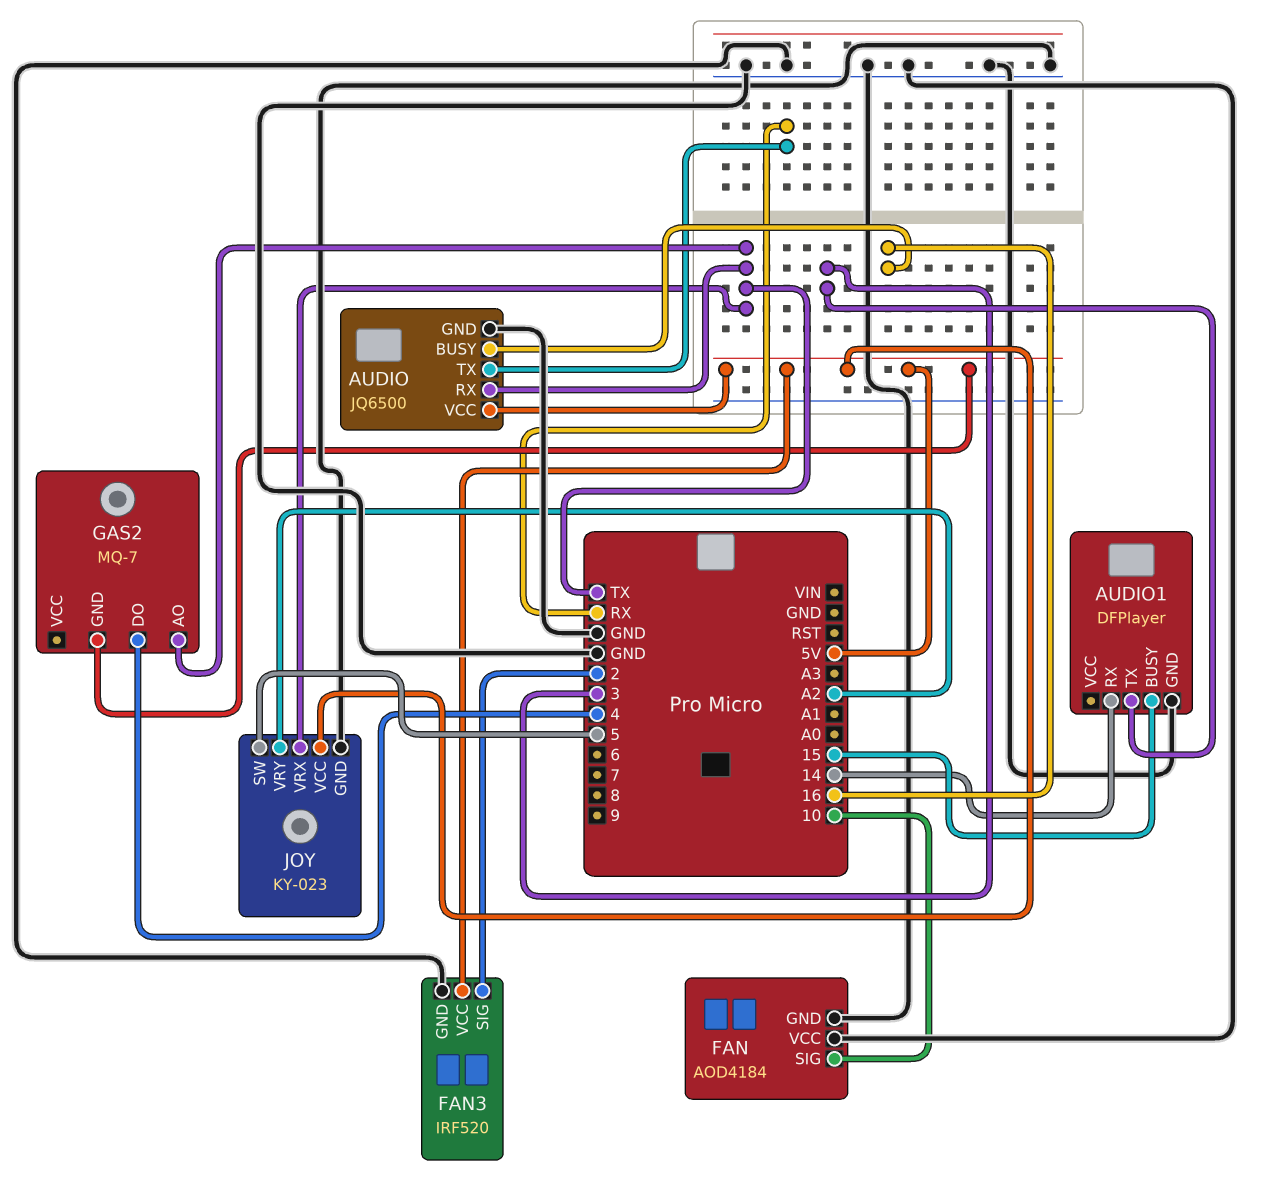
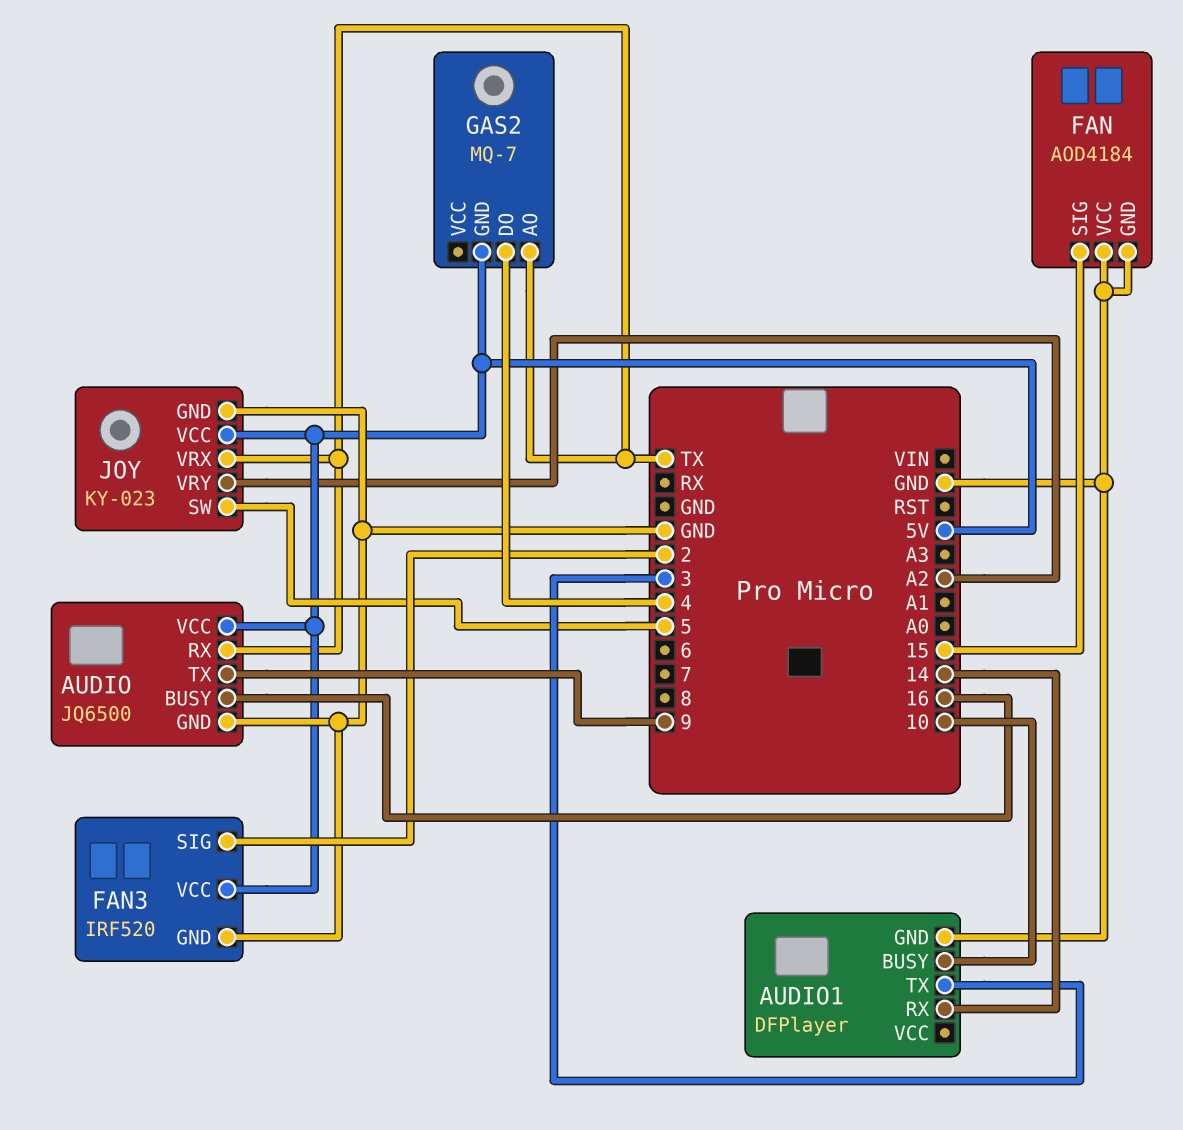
AUDIO pin TX: RX -> 9
AUDIO1 pin BUSY: 15 -> 10
FAN pin SIG: 10 -> 15

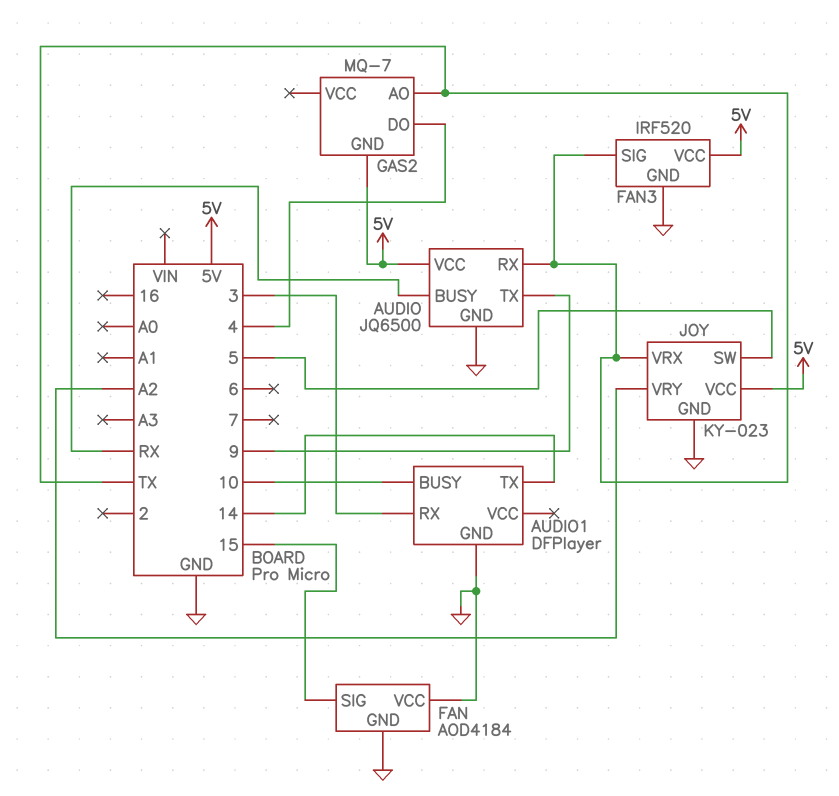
AUDIO pin BUSY: 16 -> RX
AUDIO1 pin RX: 14 -> 3
AUDIO1 pin TX: 3 -> 14
FAN3 pin SIG: 2 -> TX

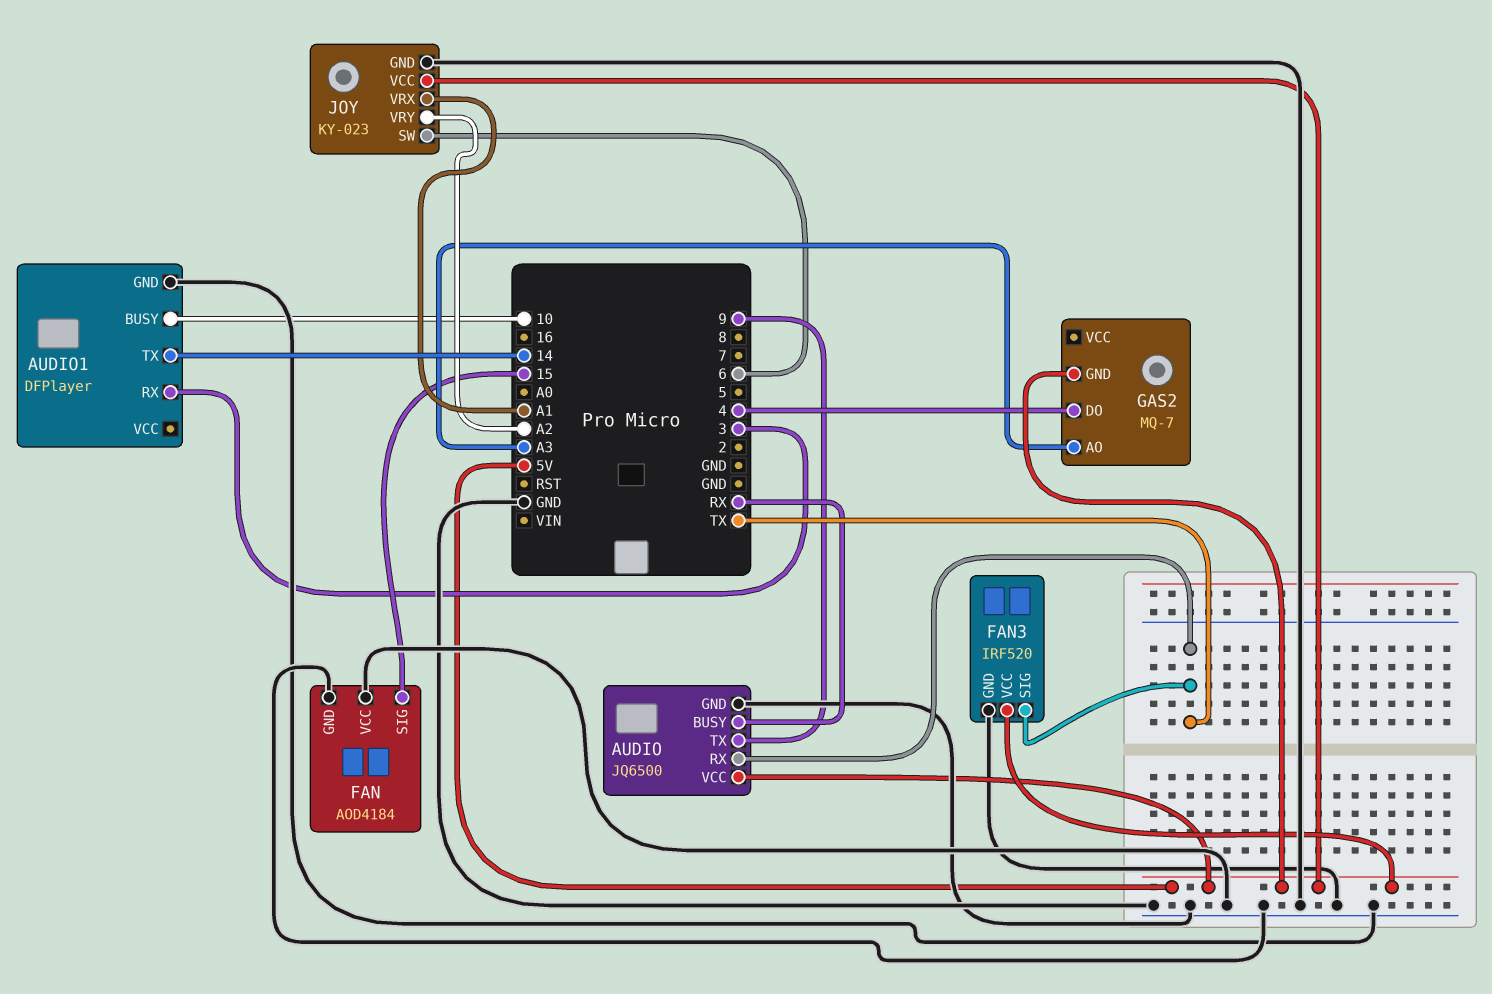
GAS2 pin AO: TX -> A3
JOY pin SW: 5 -> 6
JOY pin VRX: TX -> A1

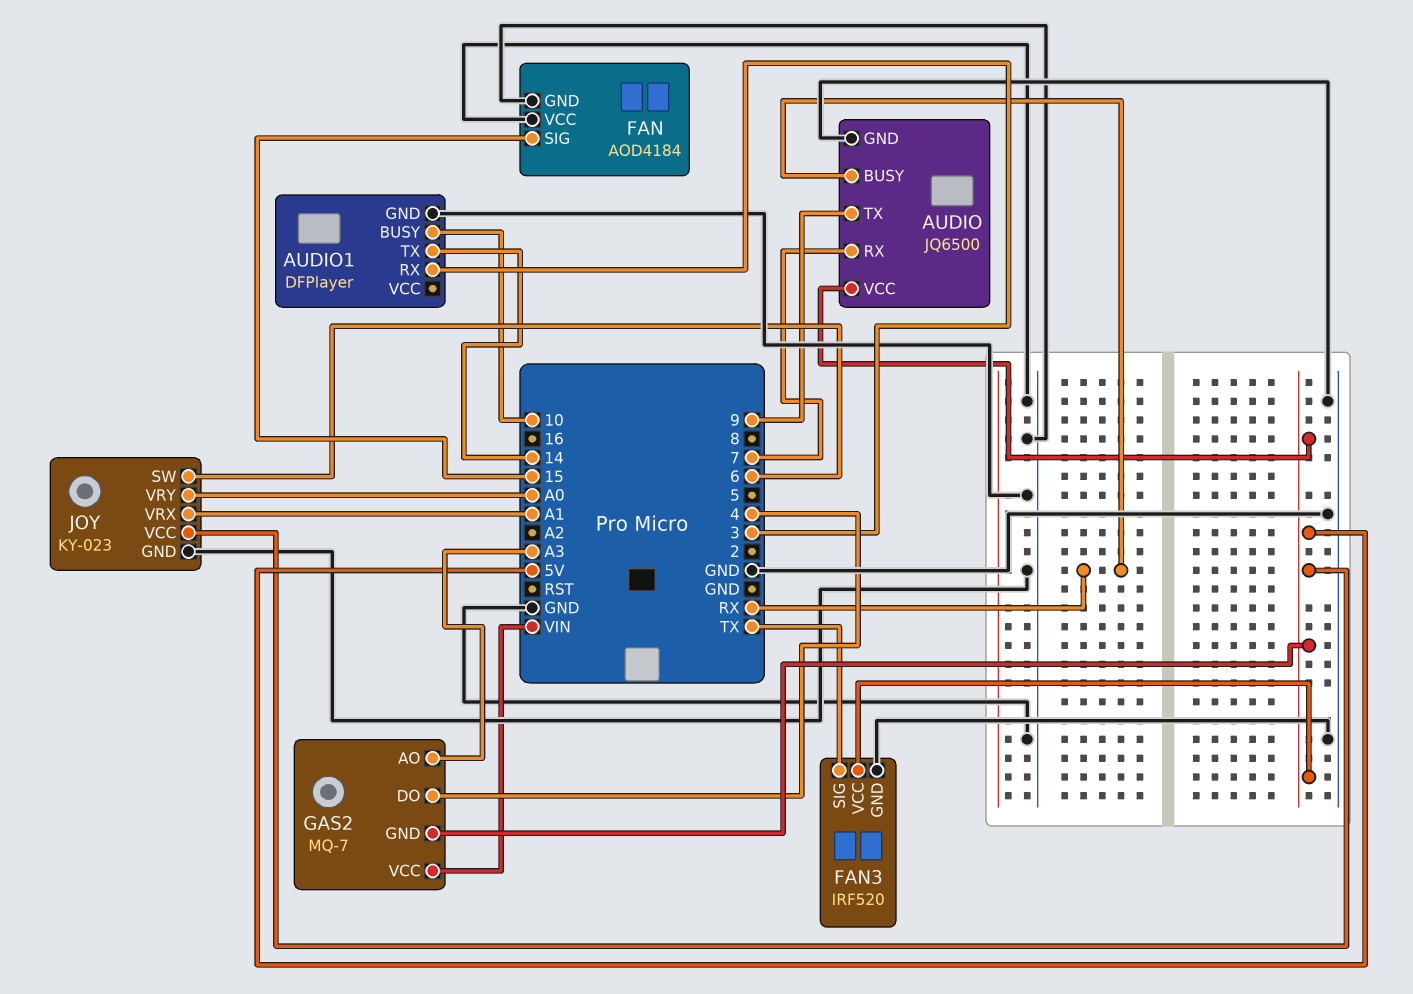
AUDIO pin RX: TX -> 7
GAS2 pin VCC: none -> VIN
JOY pin VRY: A2 -> A0

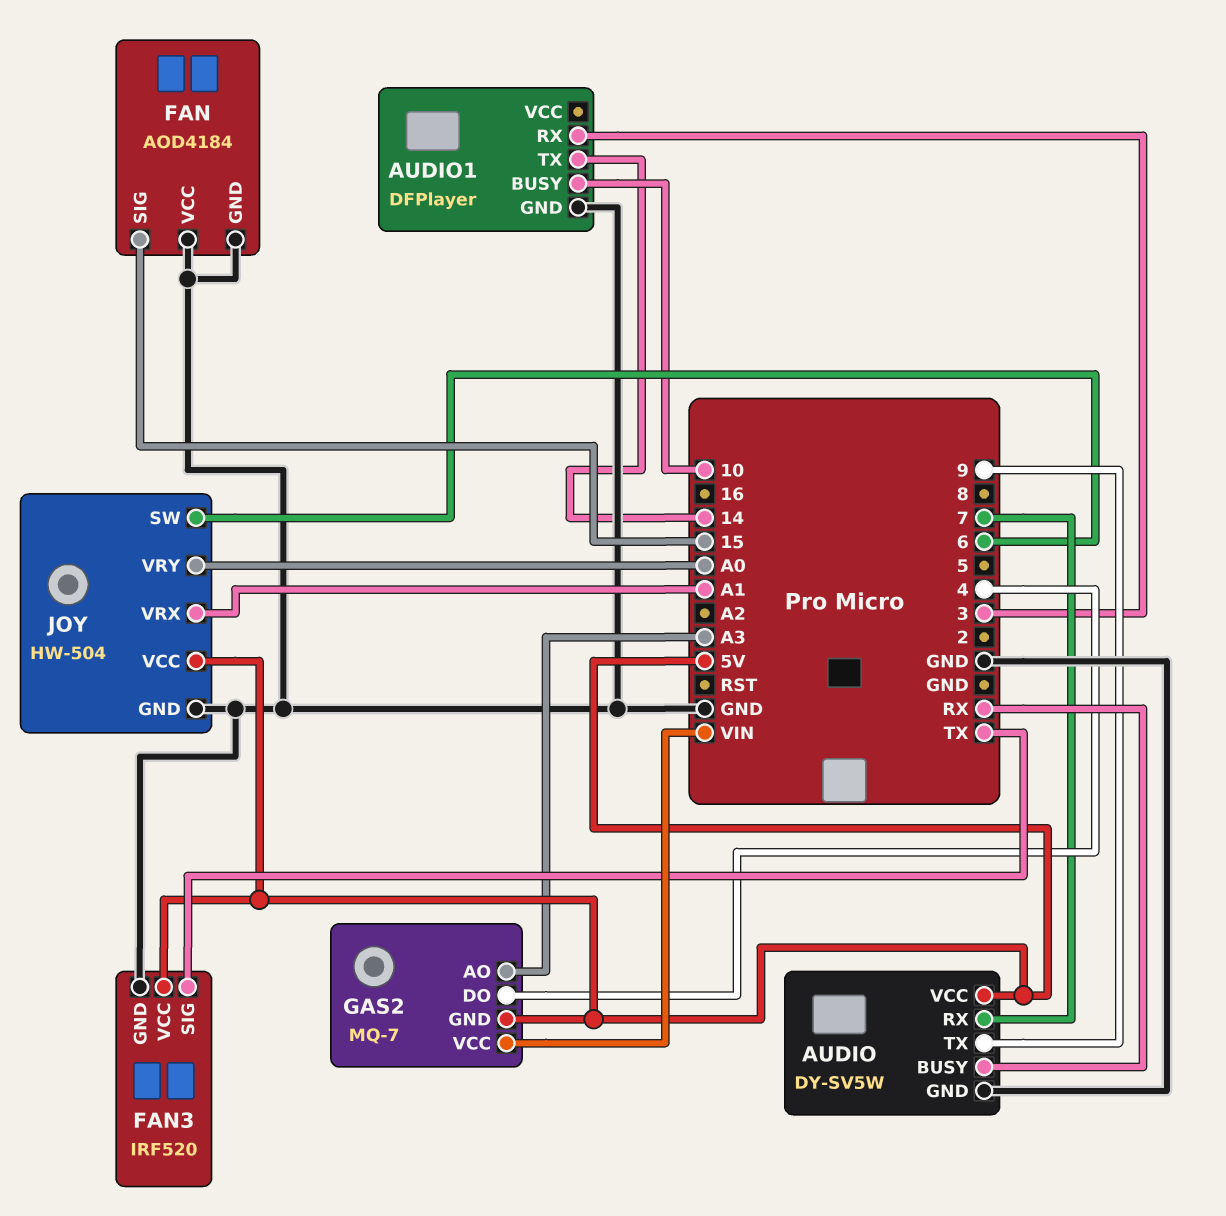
AUDIO: JQ6500 -> DY-SV5W
JOY: KY-023 -> HW-504

